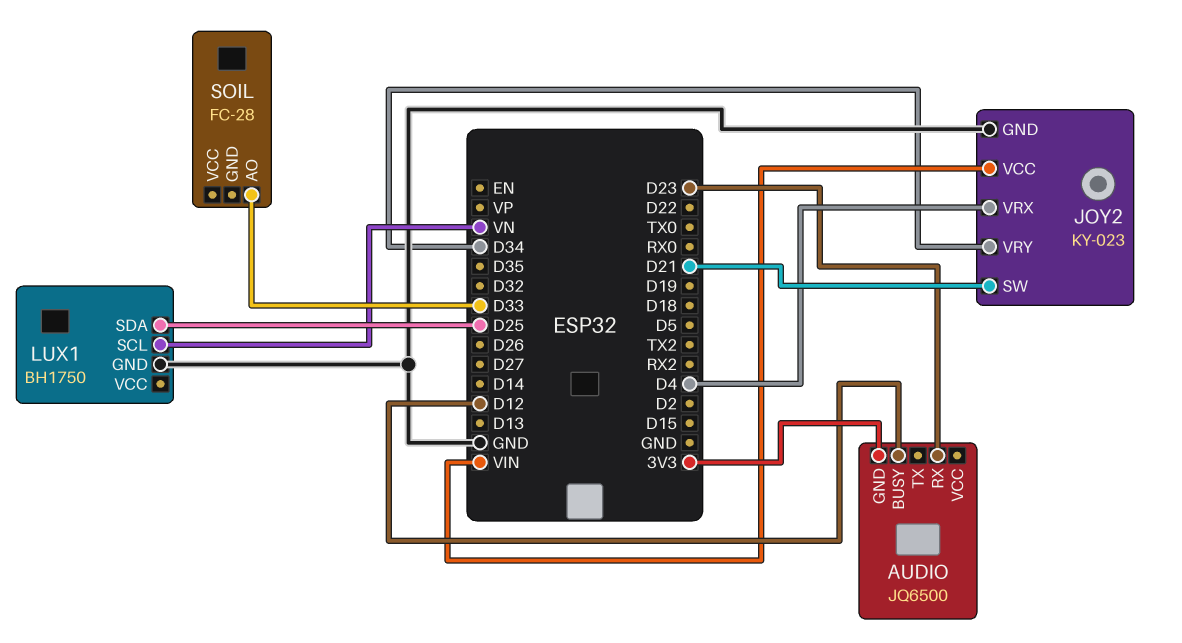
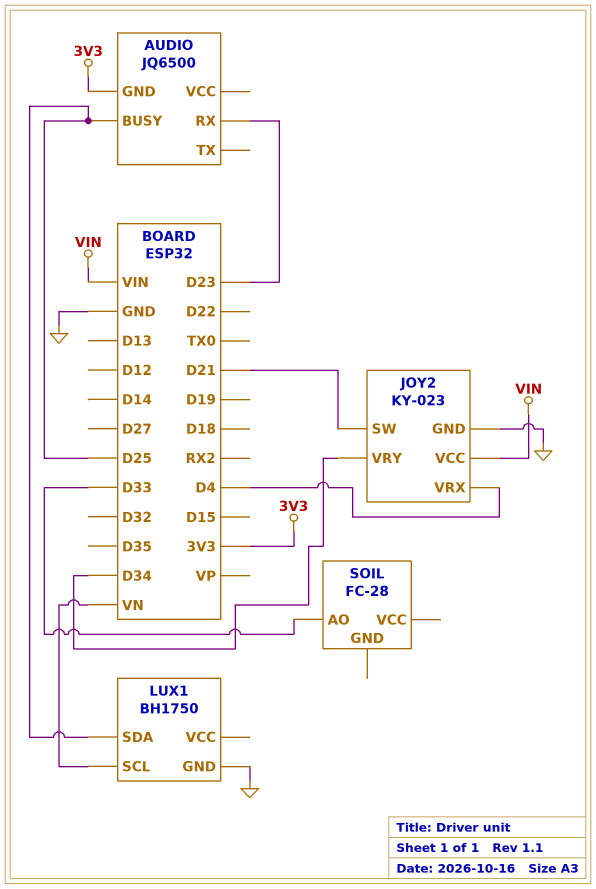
AUDIO pin BUSY: D12 -> D25

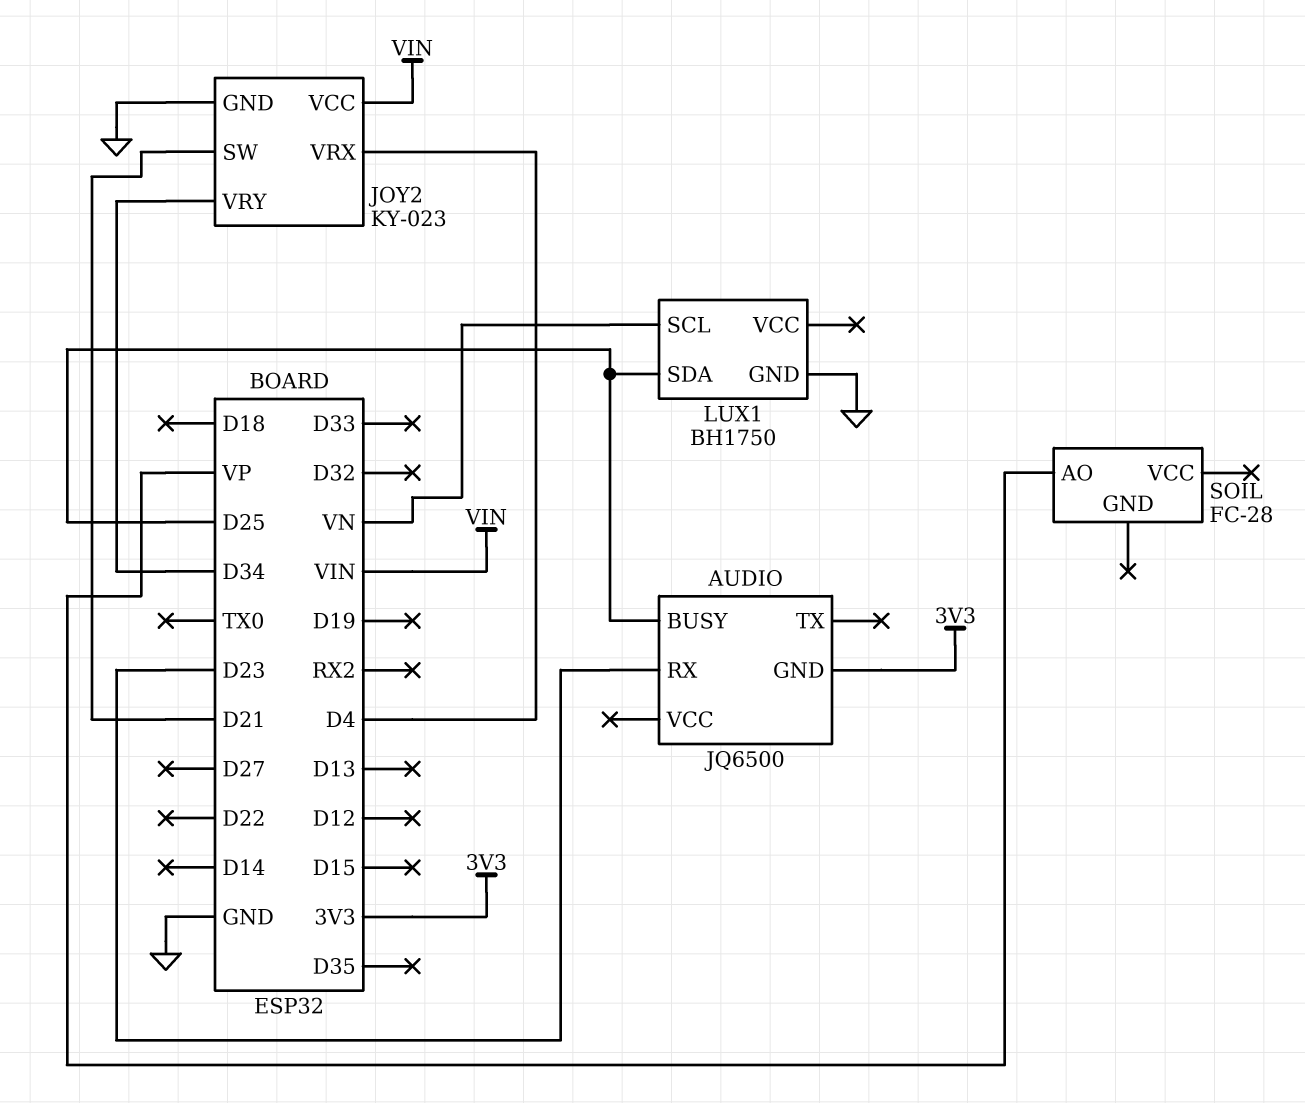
SOIL pin AO: D33 -> VP

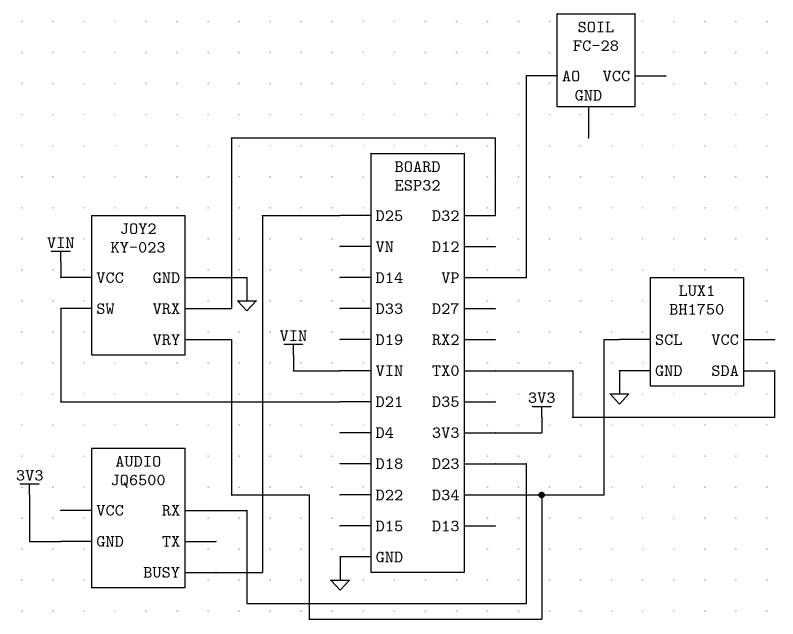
JOY2 pin VRX: D4 -> D32
LUX1 pin SCL: VN -> D34
LUX1 pin SDA: D25 -> TX0

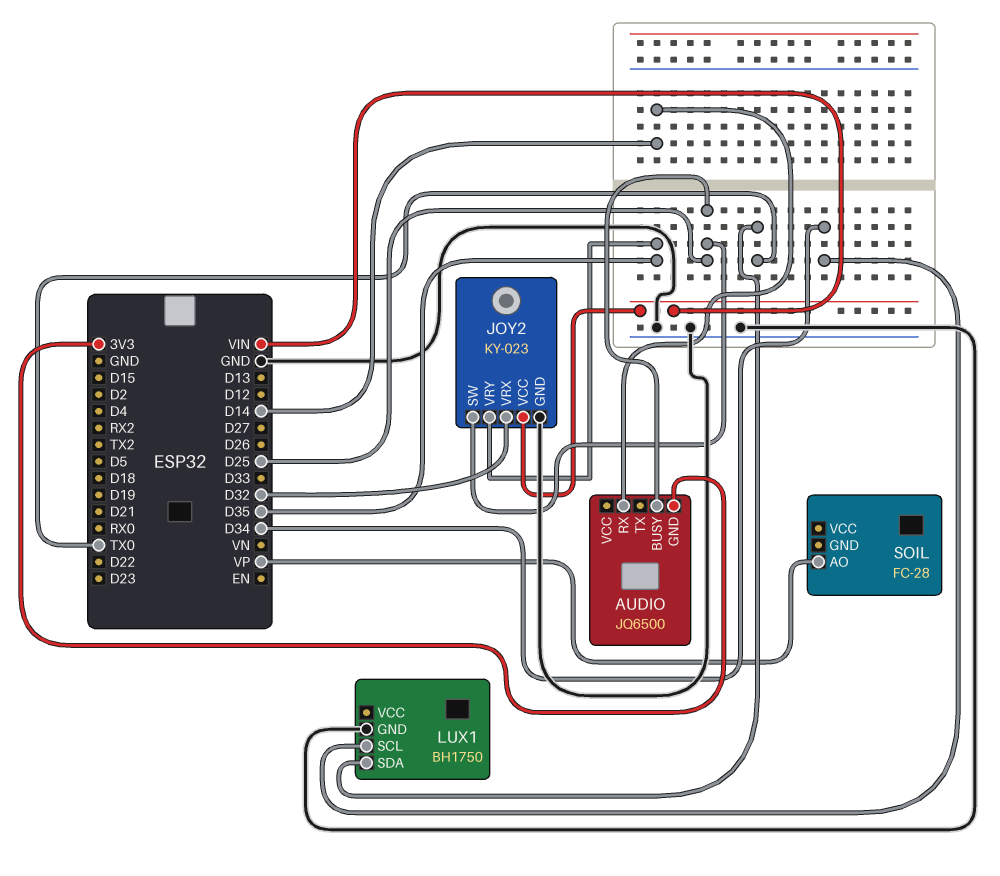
AUDIO pin RX: D23 -> D14
JOY2 pin SW: D21 -> D25
JOY2 pin VRY: D34 -> D35

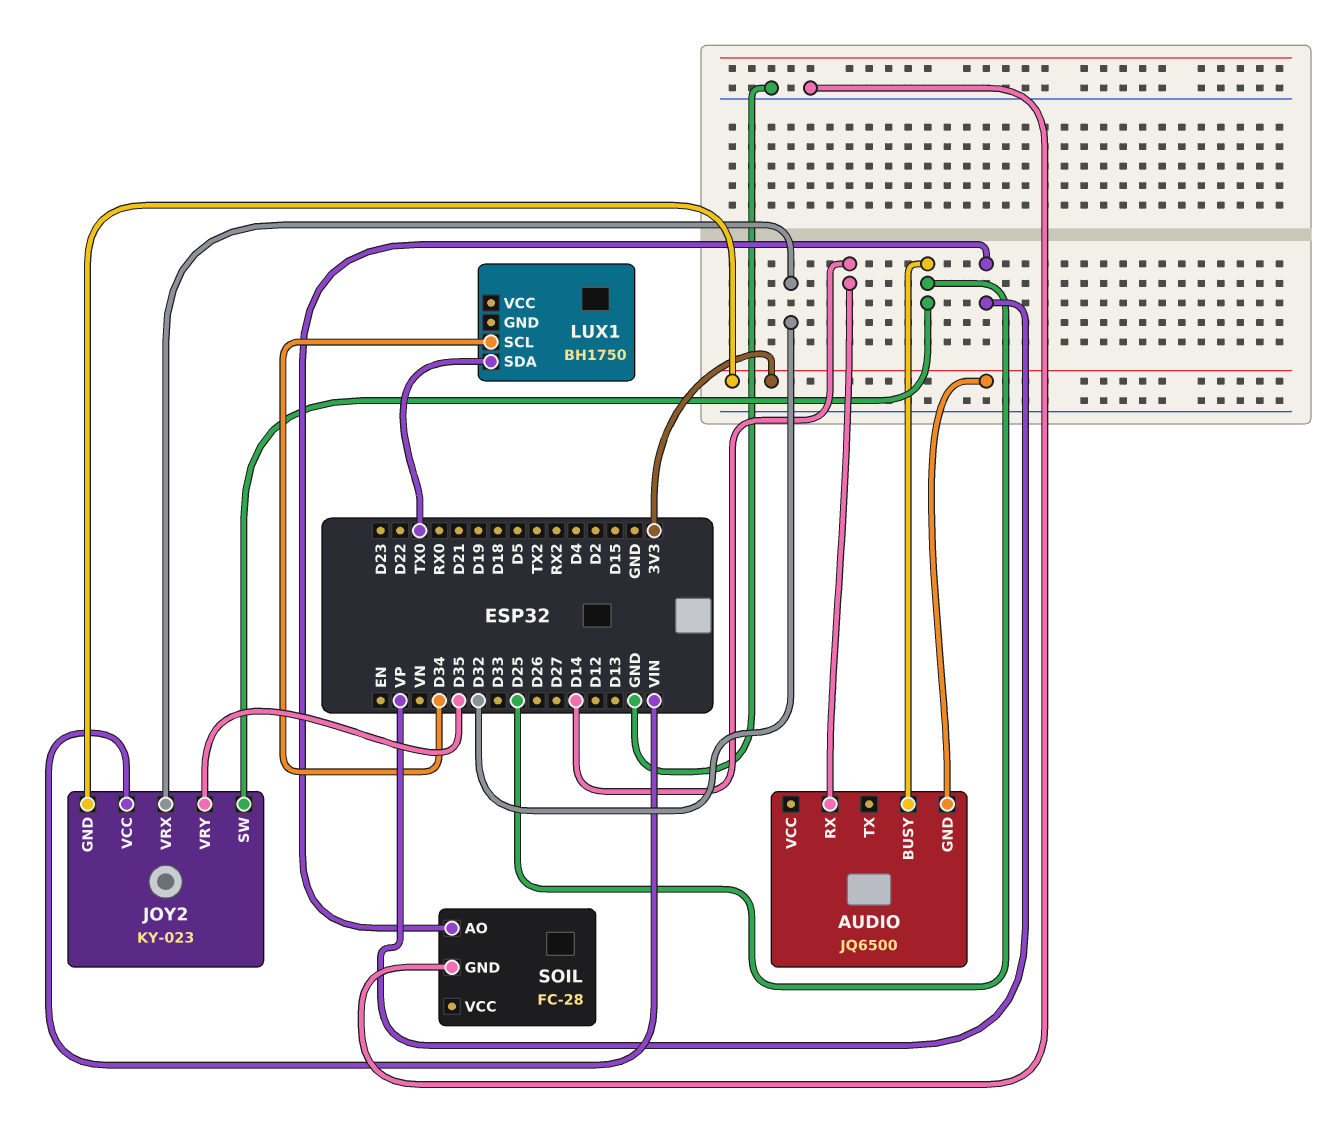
JOY2 pin GND: GND -> 3V3
LUX1 pin GND: GND -> none
SOIL pin GND: none -> GND

